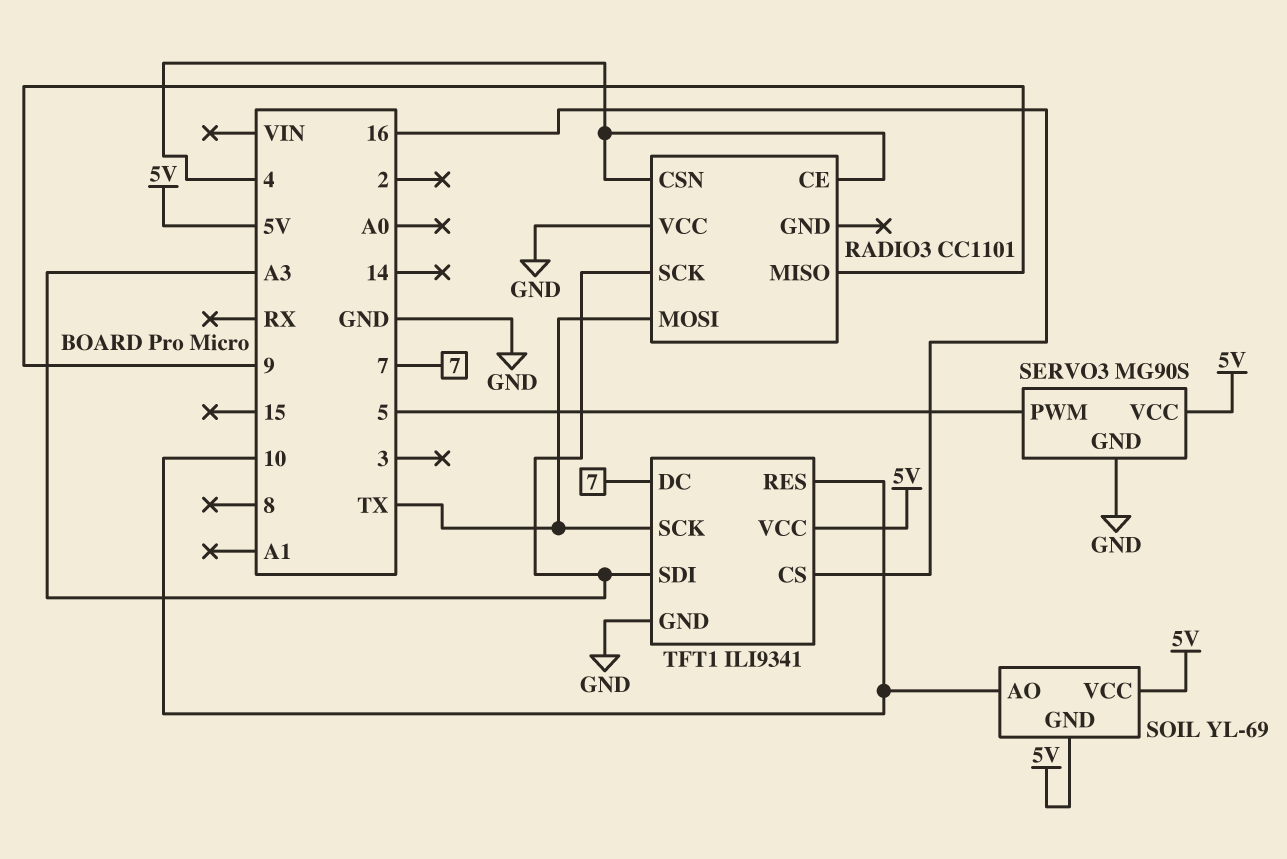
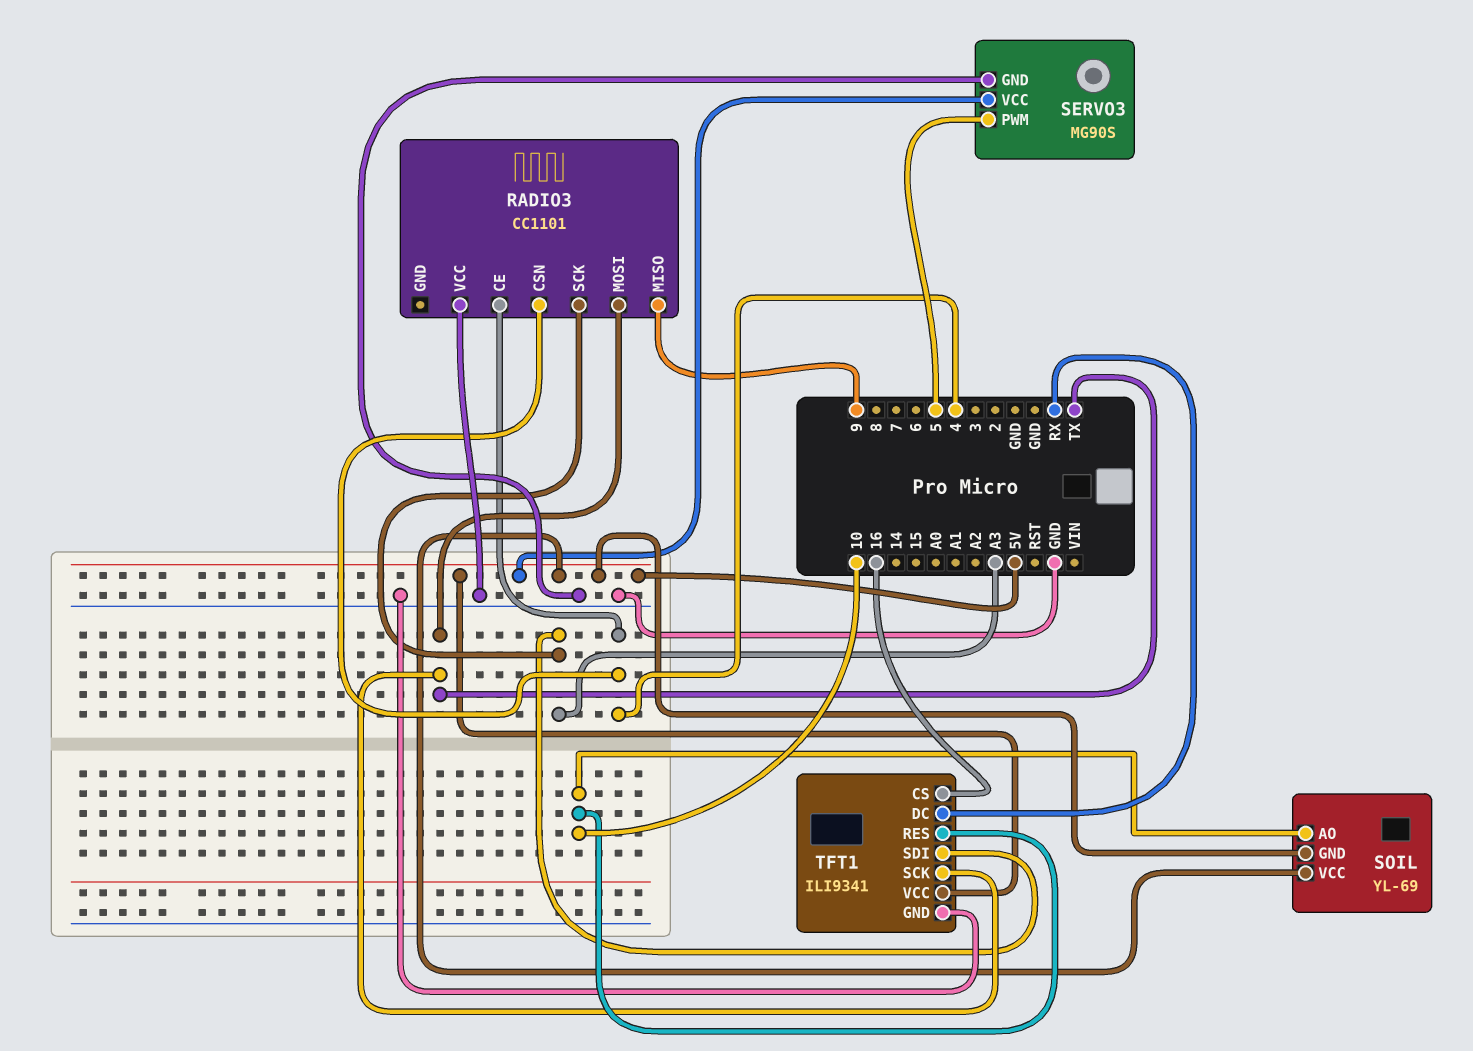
TFT1 pin DC: 7 -> RX

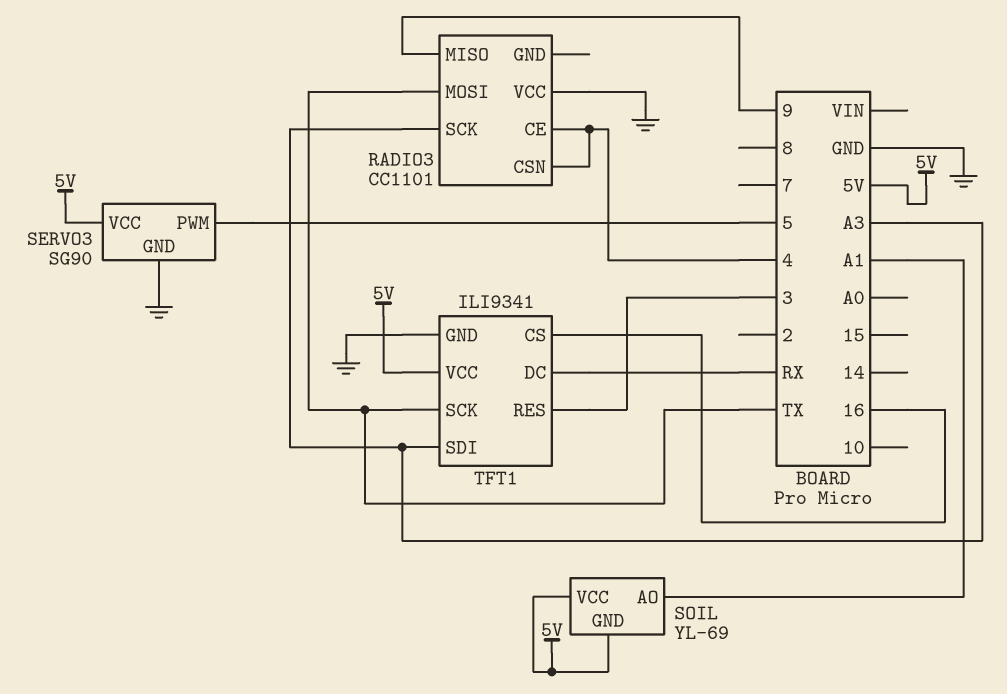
SERVO3: MG90S -> SG90
SOIL pin AO: 10 -> A1
TFT1 pin RES: 10 -> 3

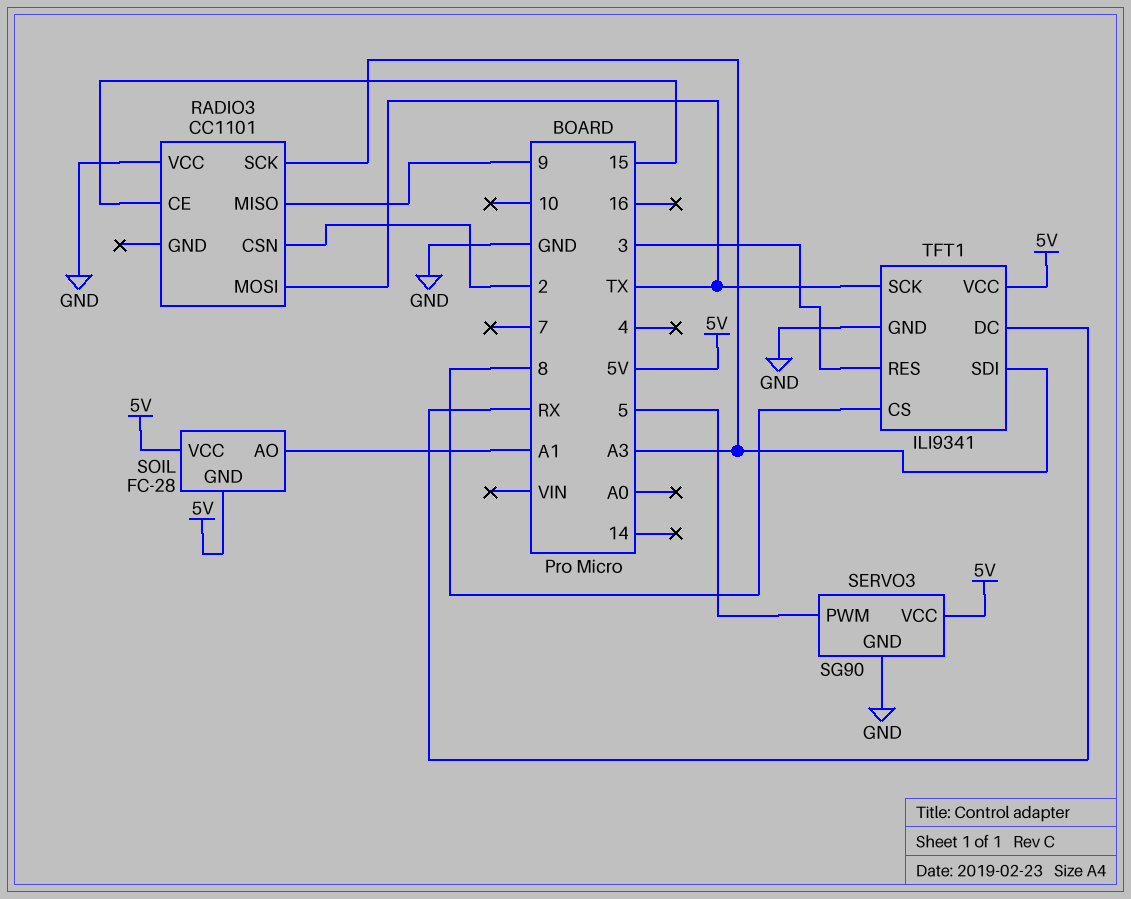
RADIO3 pin CE: 4 -> 15
RADIO3 pin CSN: 4 -> 2
SOIL: YL-69 -> FC-28
TFT1 pin CS: 16 -> 8

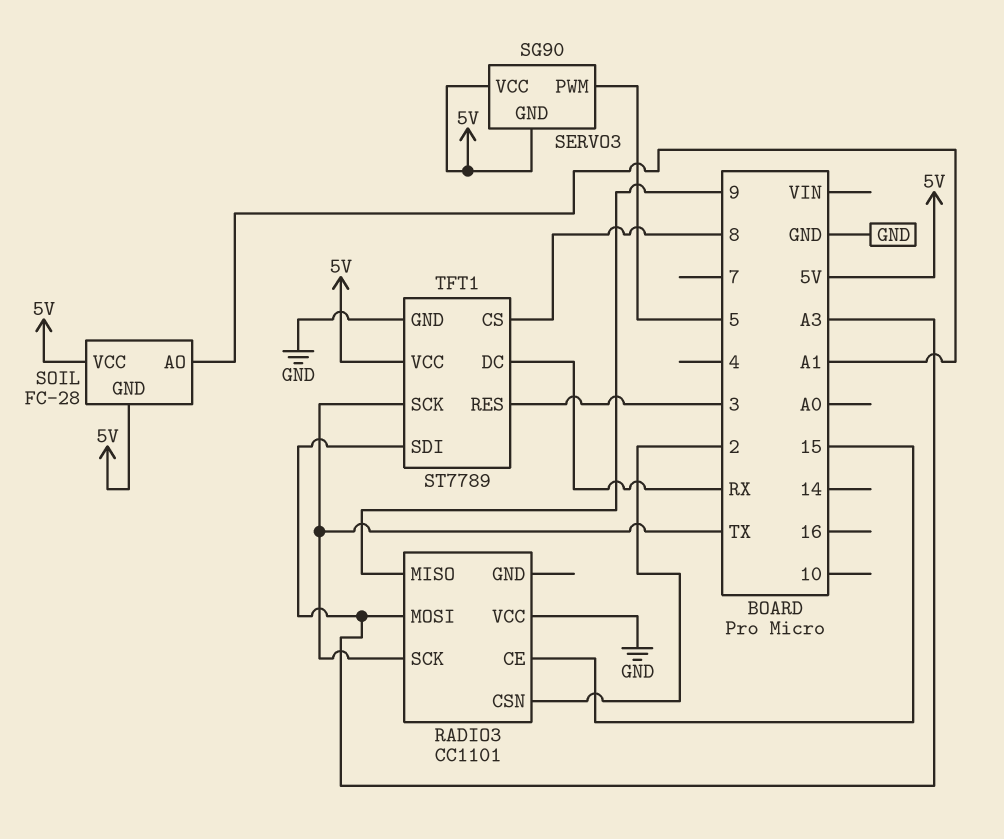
RADIO3 pin MOSI: TX -> A3
RADIO3 pin SCK: A3 -> TX
SERVO3 pin GND: GND -> 5V
TFT1: ILI9341 -> ST7789

